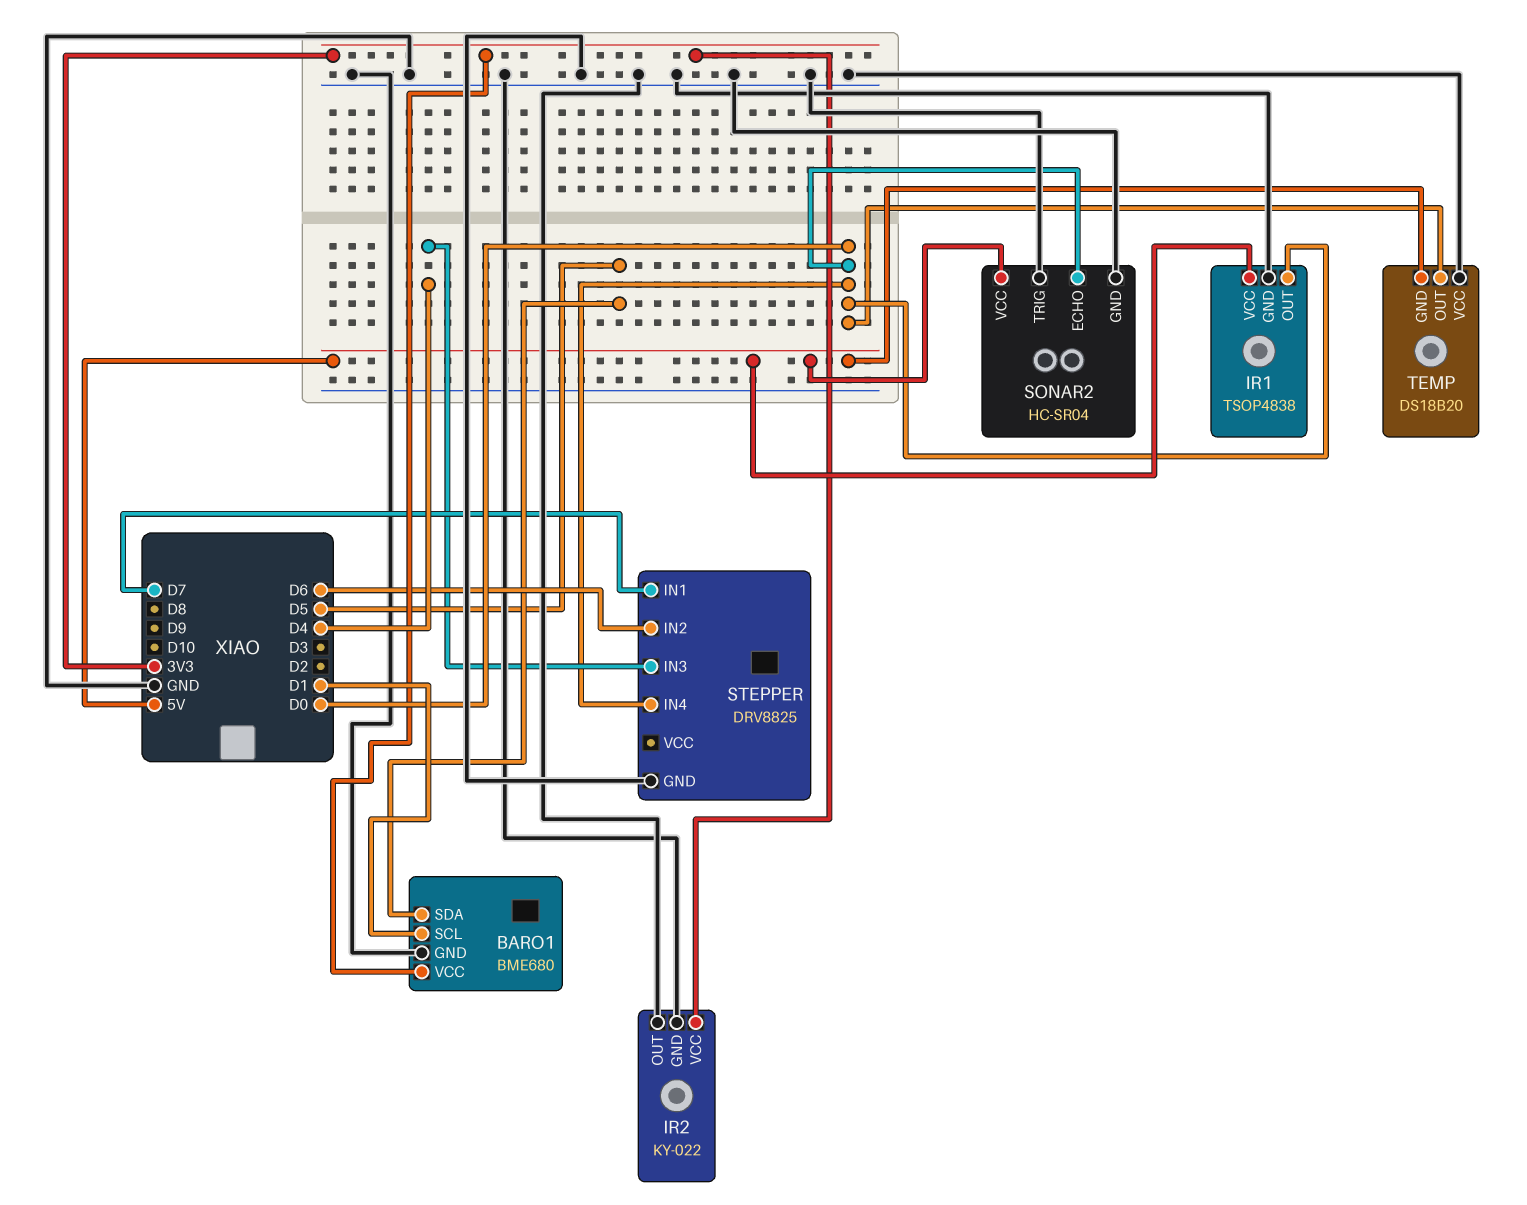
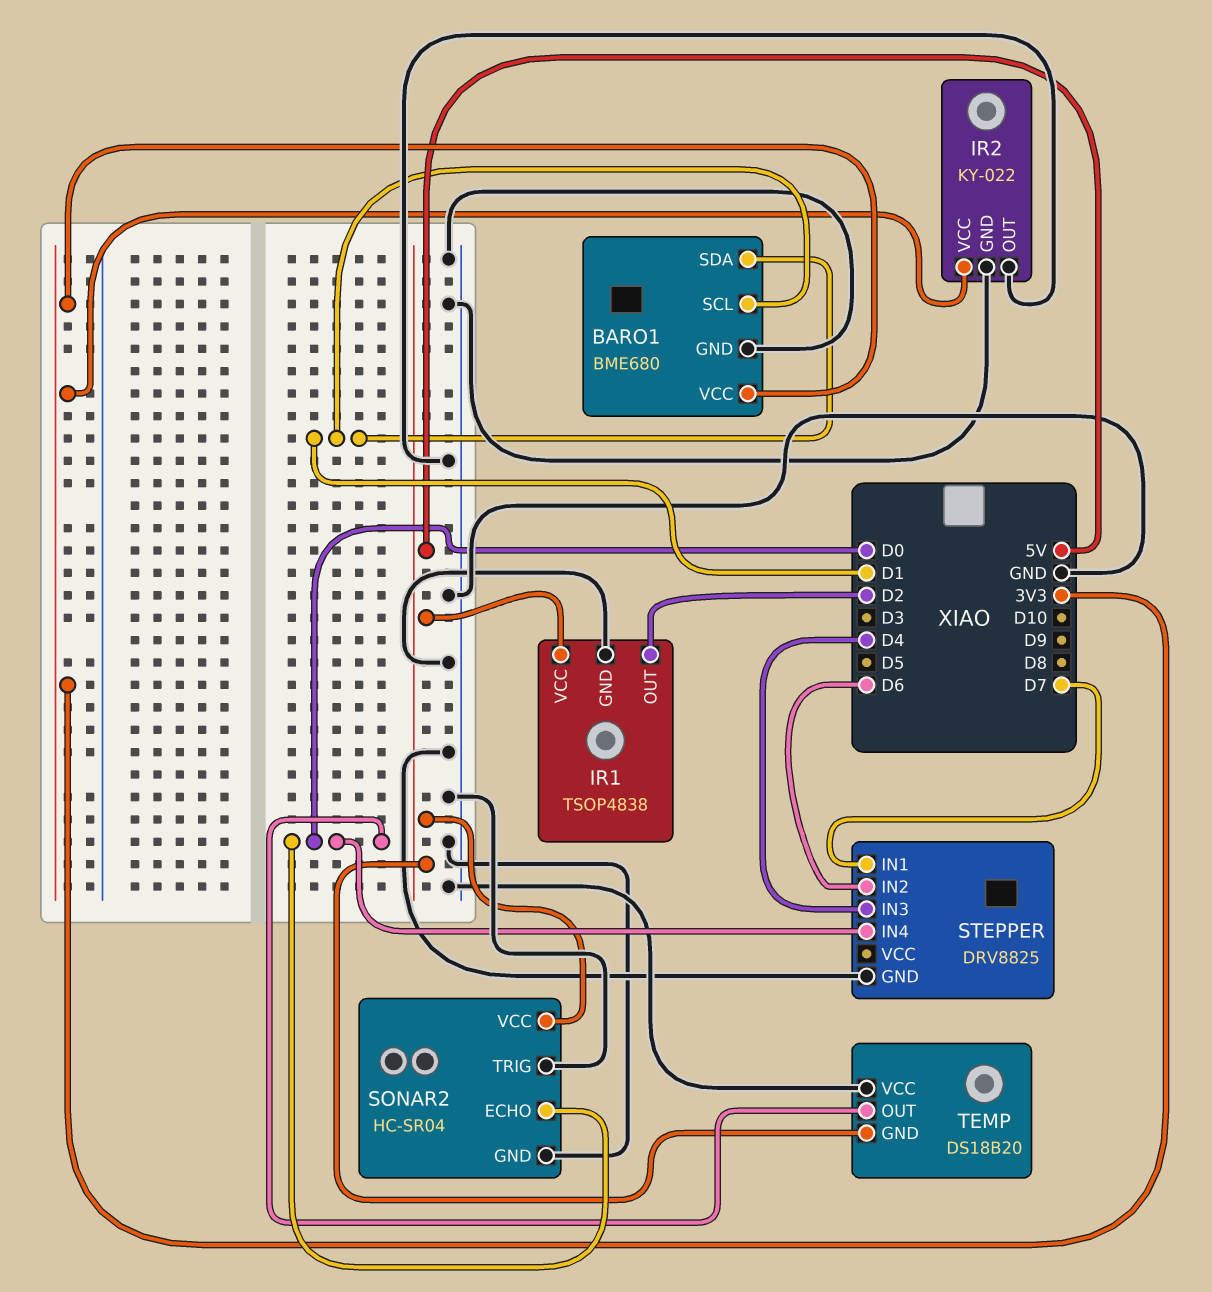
BARO1 pin SDA: D5 -> D1
IR1 pin OUT: D0 -> D2

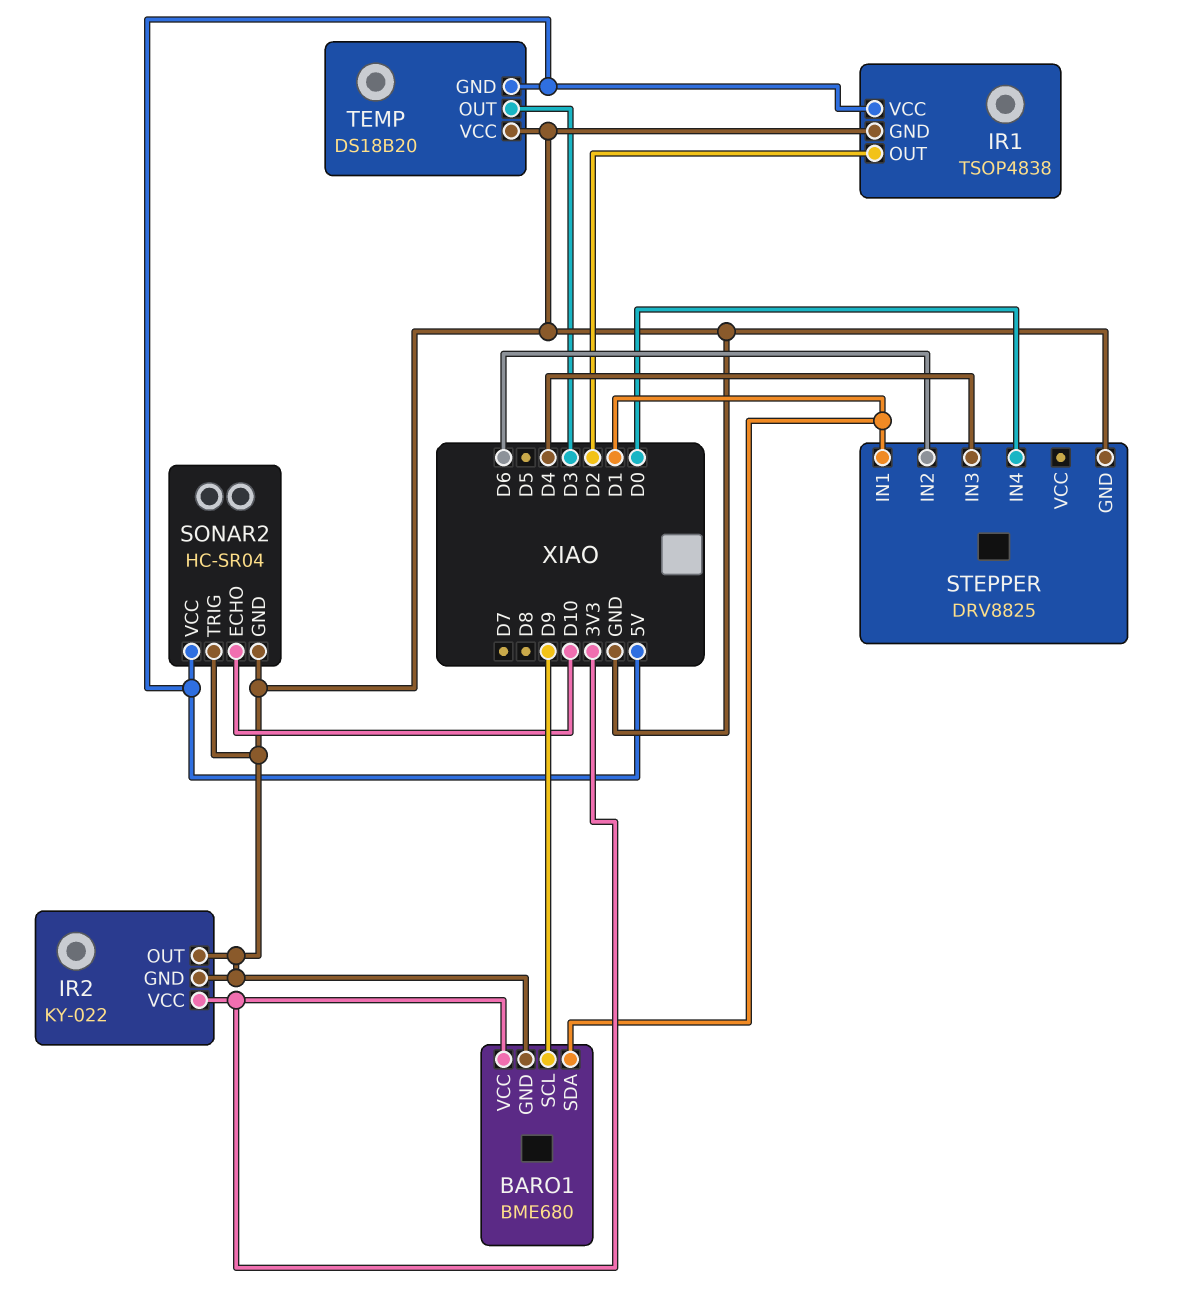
BARO1 pin SCL: D1 -> D9
SONAR2 pin ECHO: D0 -> D10
STEPPER pin IN1: D7 -> D1
TEMP pin OUT: D0 -> D3

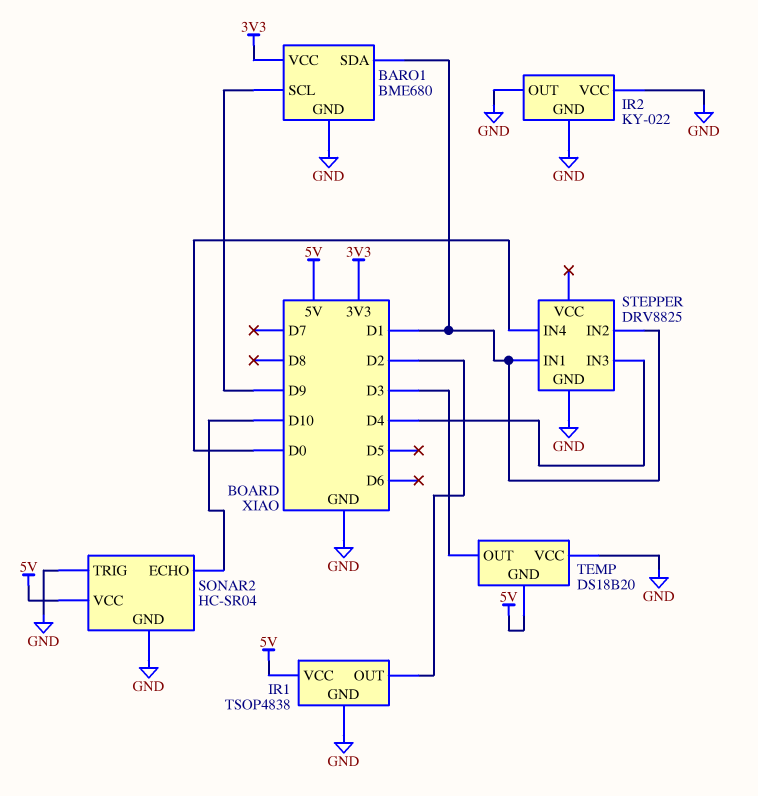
IR2 pin VCC: 3V3 -> GND
STEPPER pin IN2: D6 -> D1

